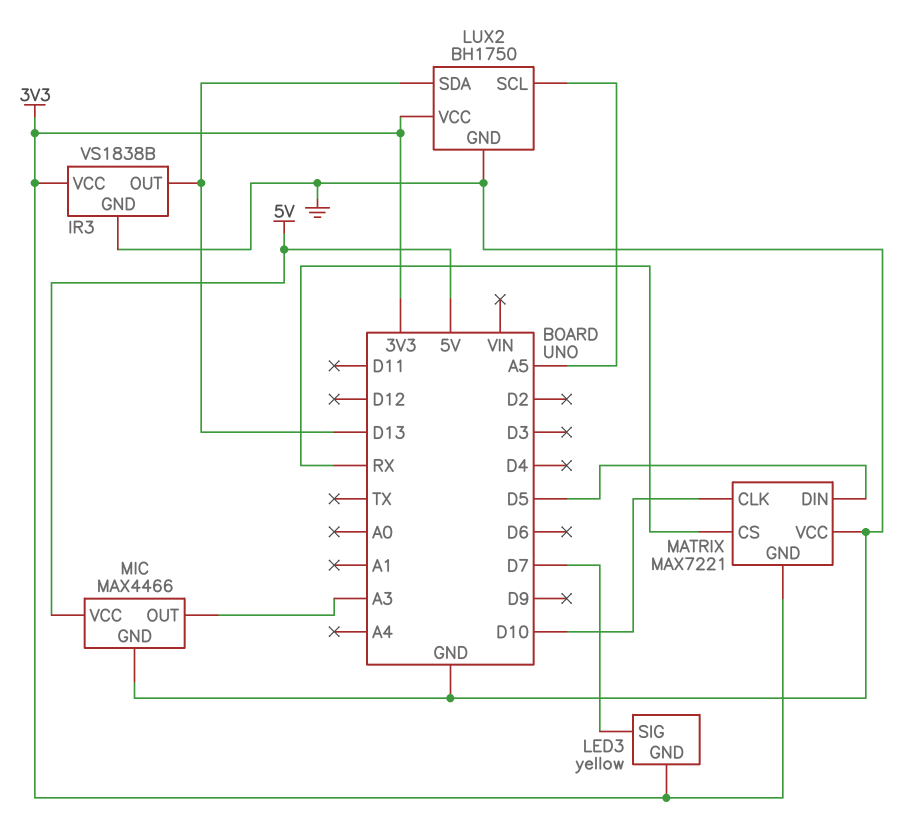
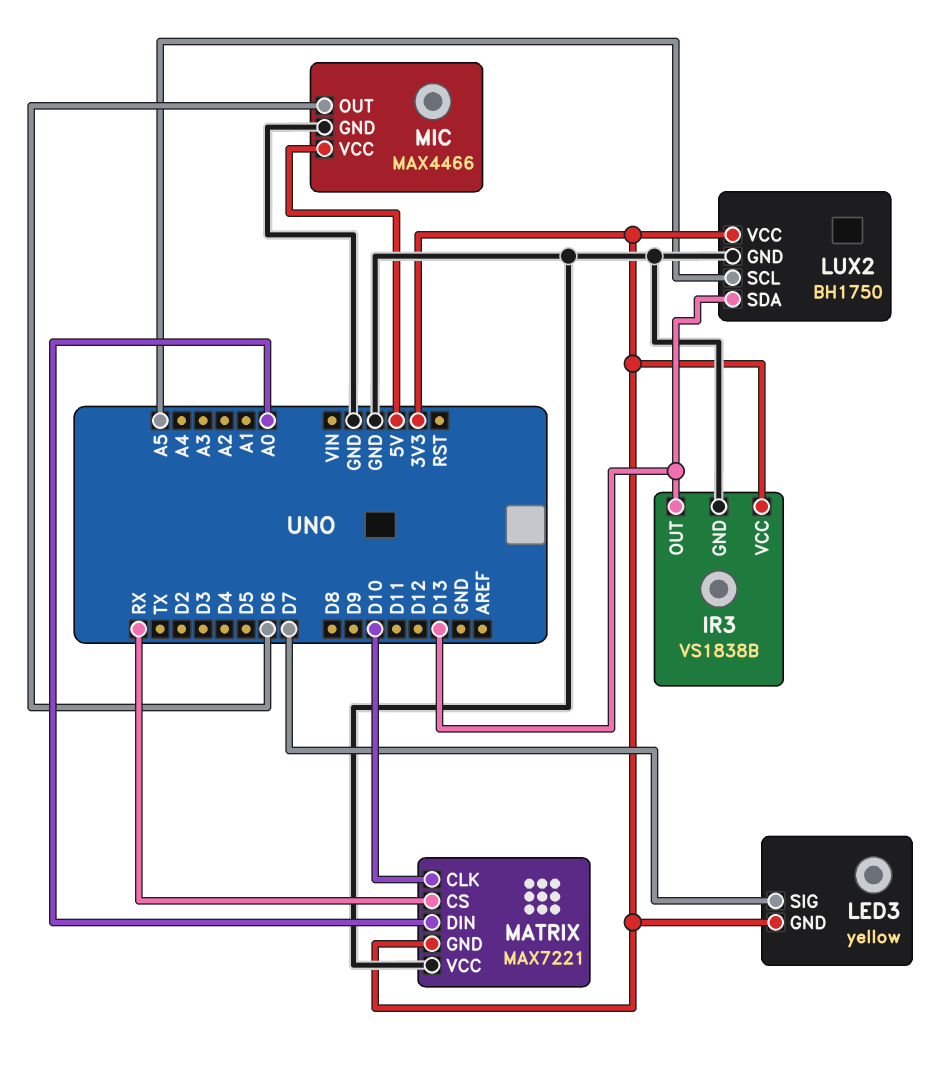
MATRIX pin DIN: D5 -> A0
MIC pin OUT: A3 -> D6

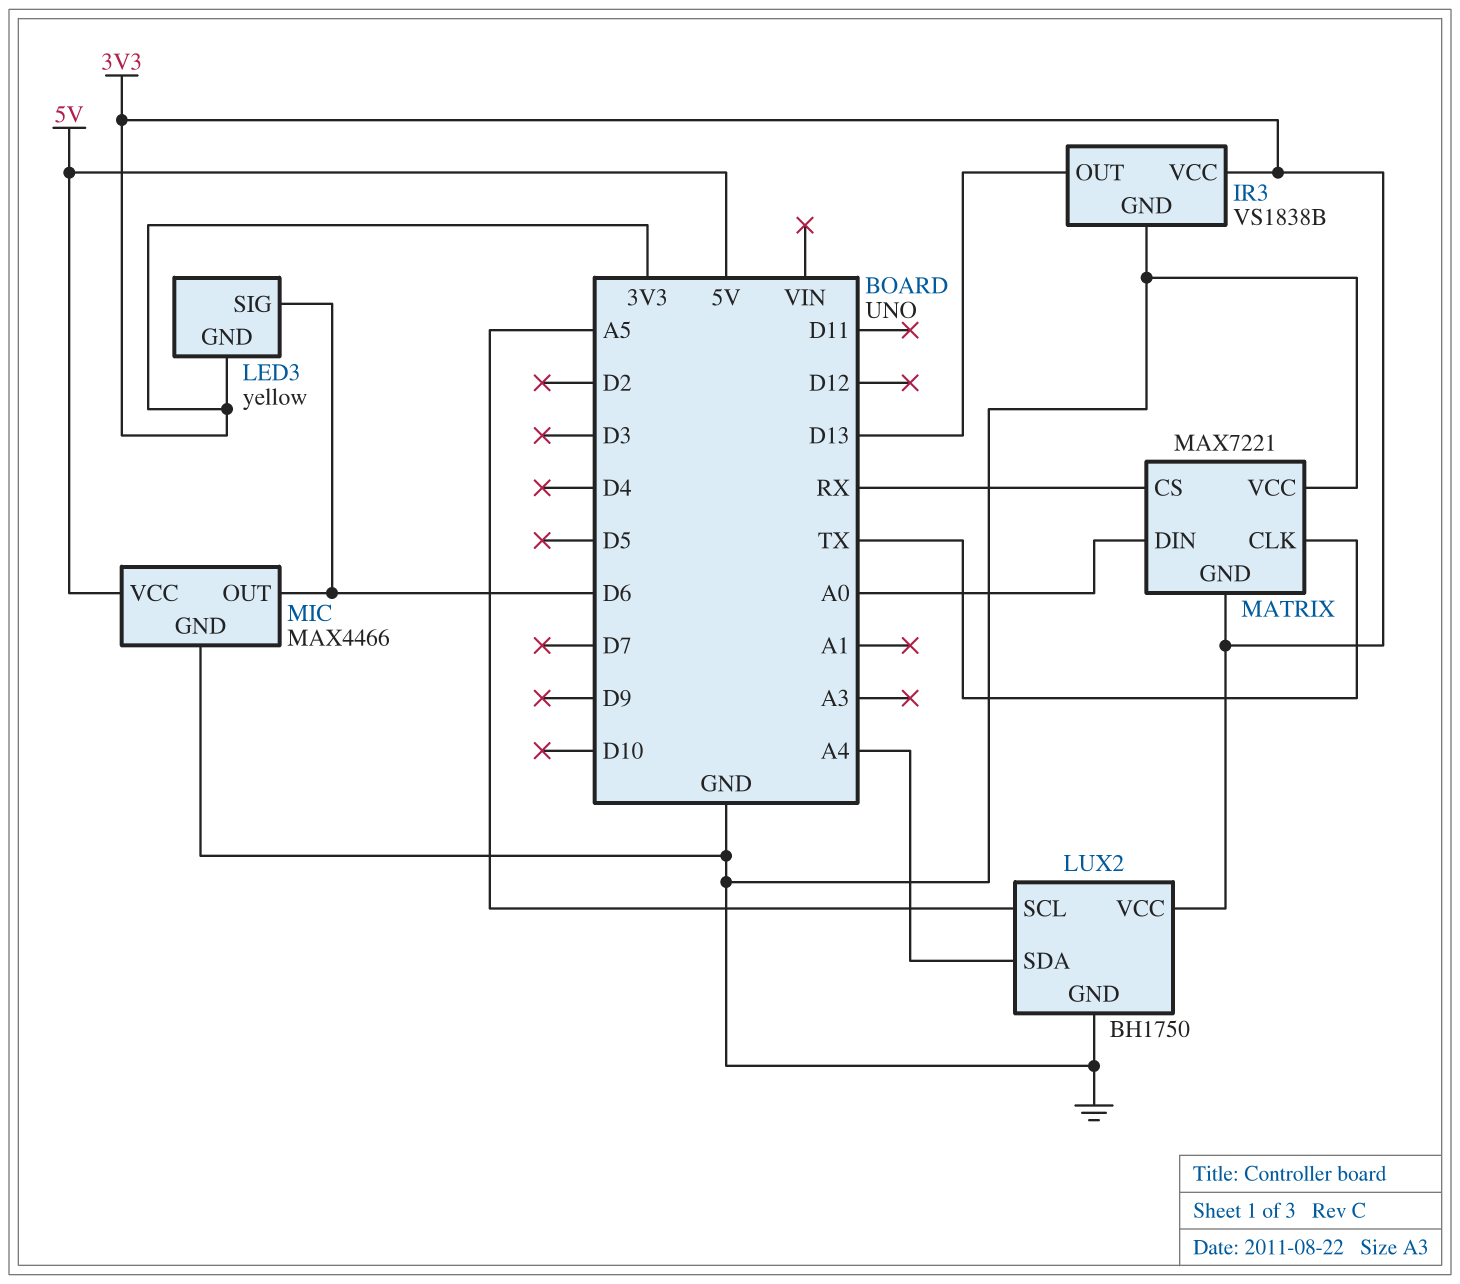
LED3 pin SIG: D7 -> D6
LUX2 pin SDA: D13 -> A4
MATRIX pin CLK: D10 -> TX

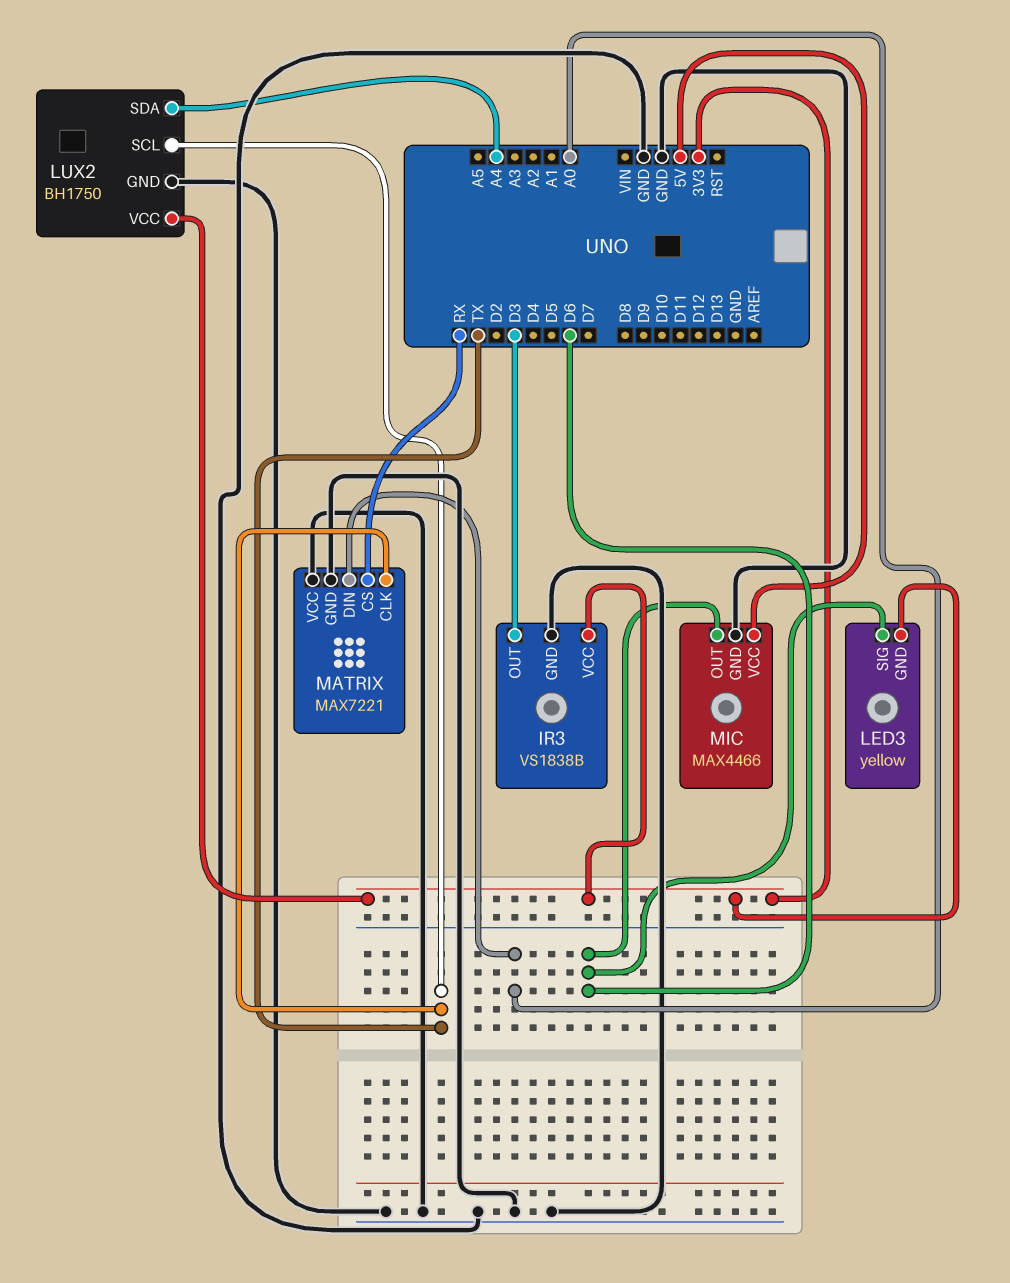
IR3 pin OUT: D13 -> D3
LUX2 pin SCL: A5 -> TX
MATRIX pin GND: 3V3 -> GND

